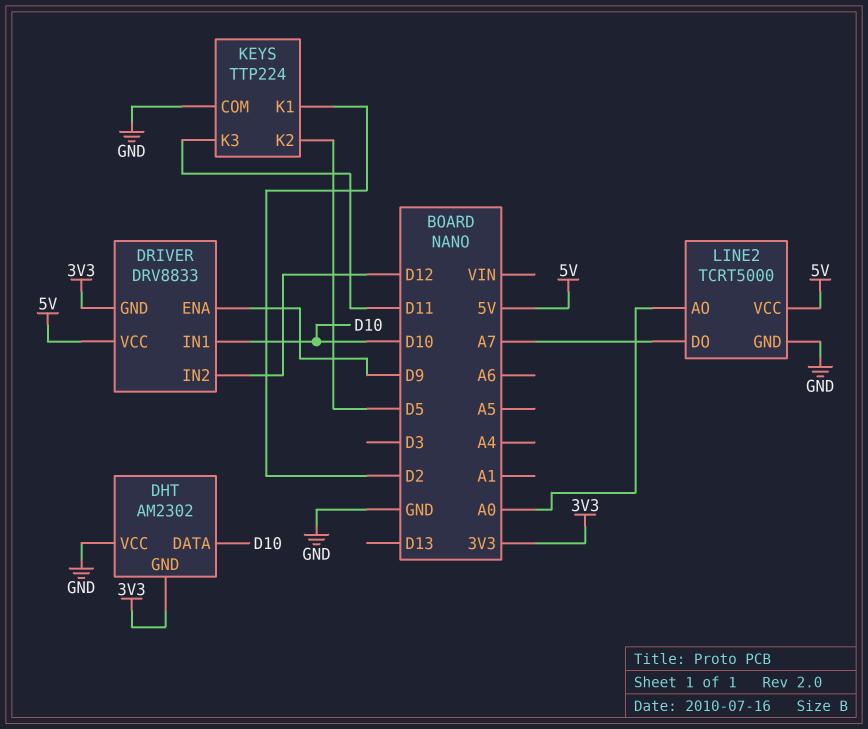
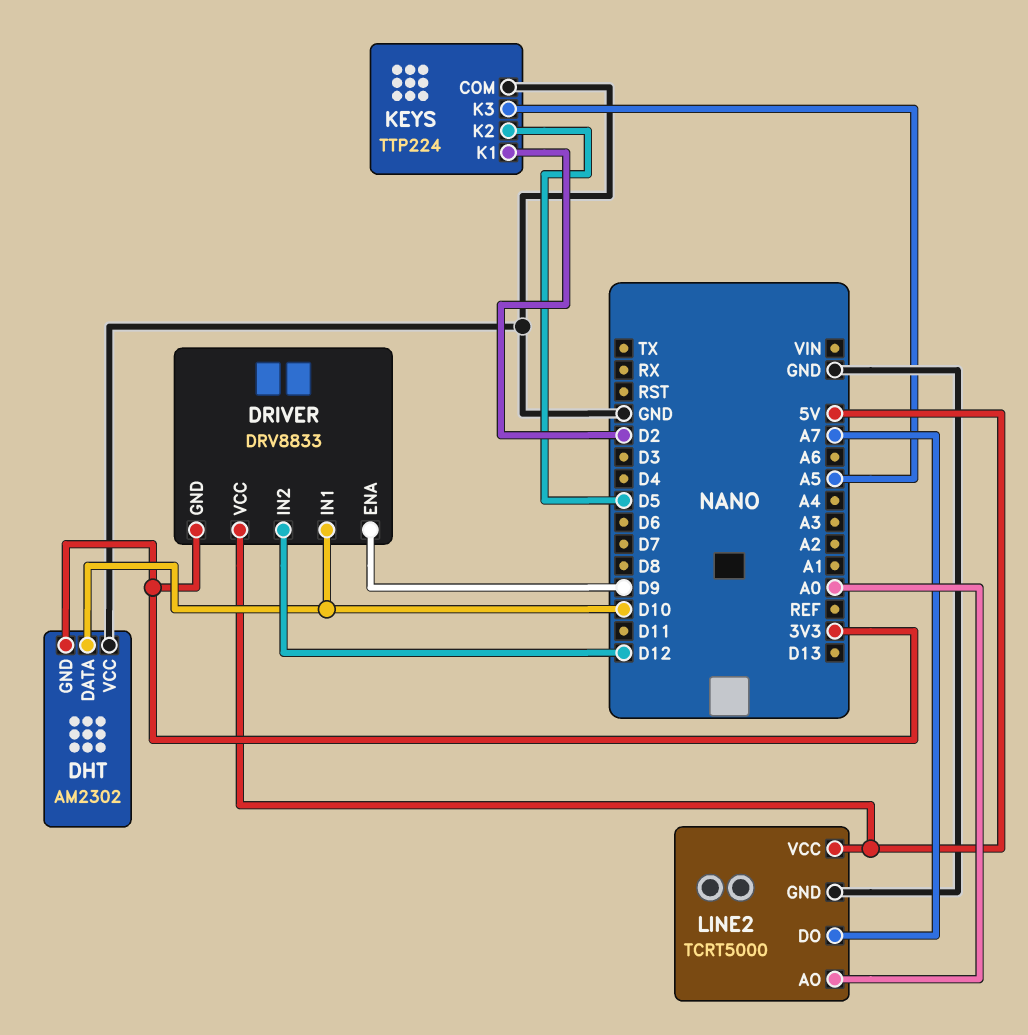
KEYS pin K3: D11 -> A5

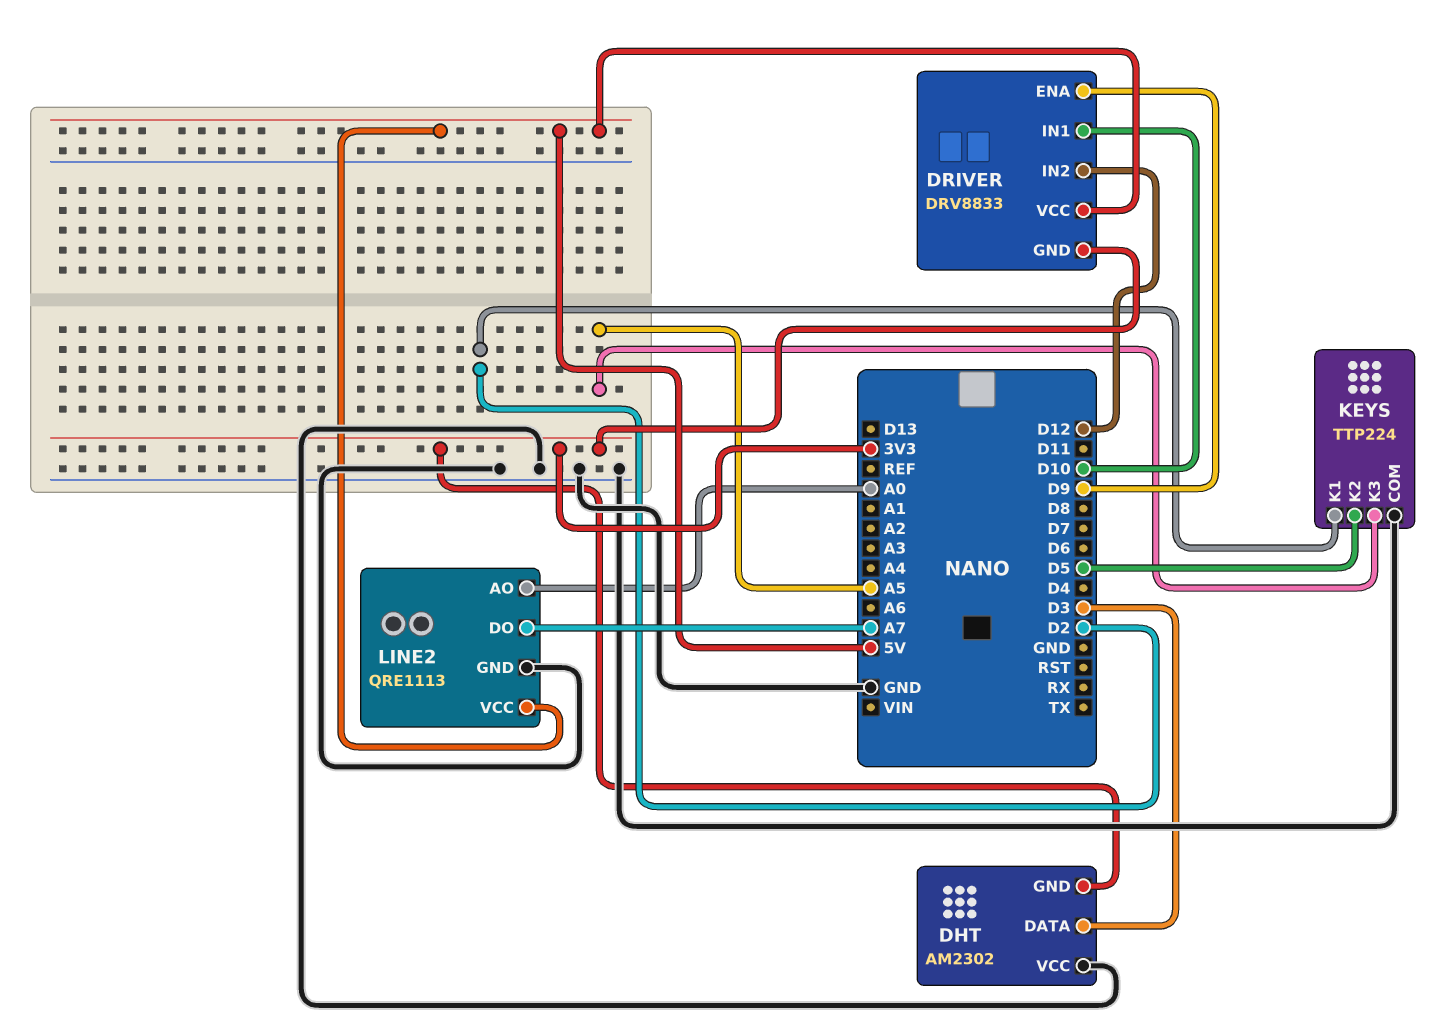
DHT pin DATA: D10 -> D3
LINE2: TCRT5000 -> QRE1113

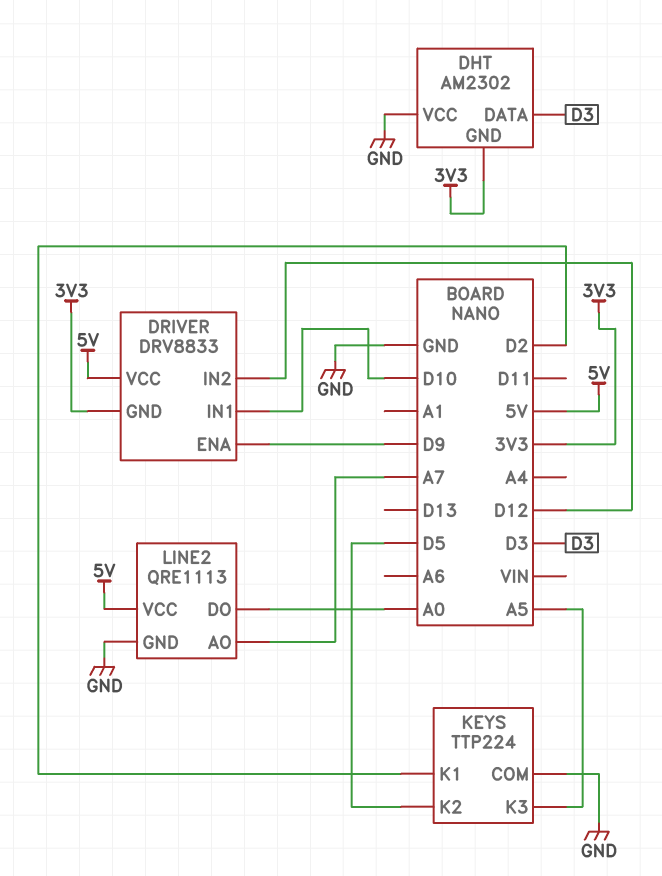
LINE2 pin AO: A0 -> A7
LINE2 pin DO: A7 -> A0

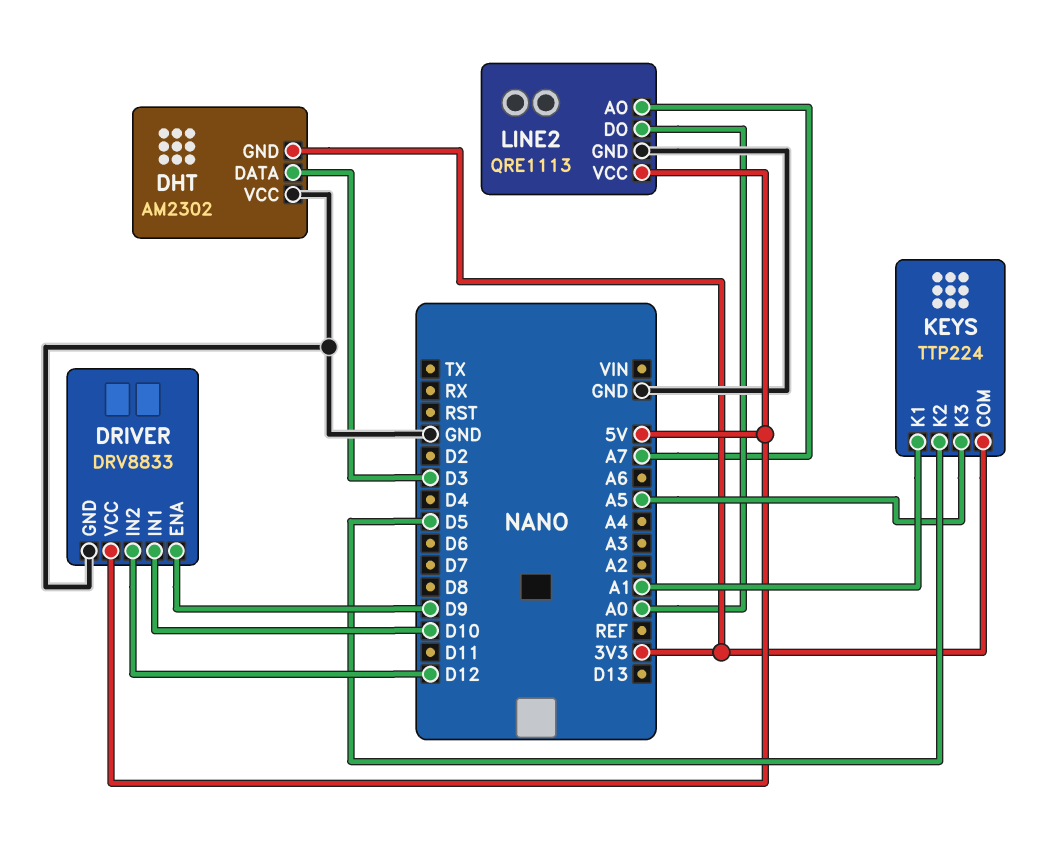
DRIVER pin GND: 3V3 -> GND
KEYS pin COM: GND -> 3V3
KEYS pin K1: D2 -> A1

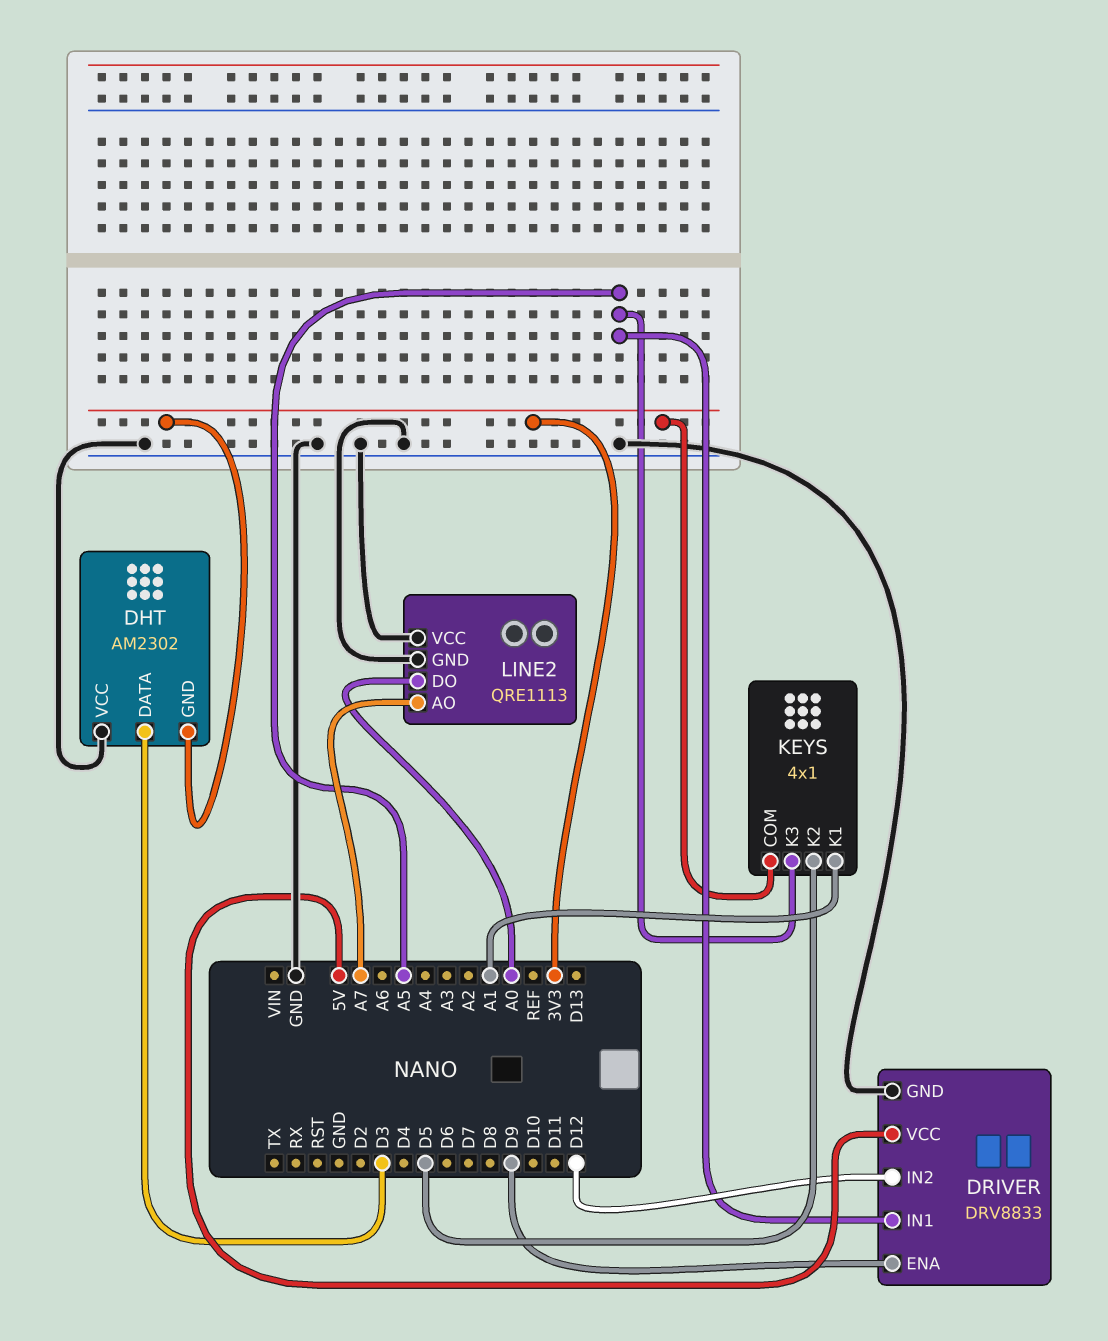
DRIVER pin IN1: D10 -> A5
KEYS: TTP224 -> 4x1
LINE2 pin VCC: 5V -> GND

